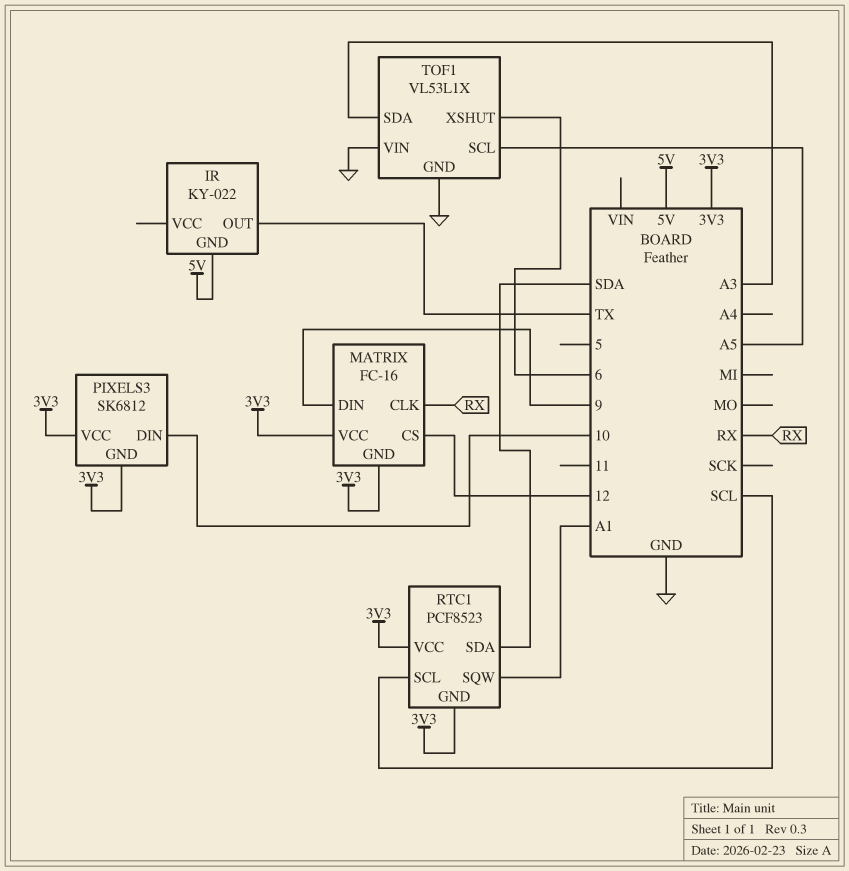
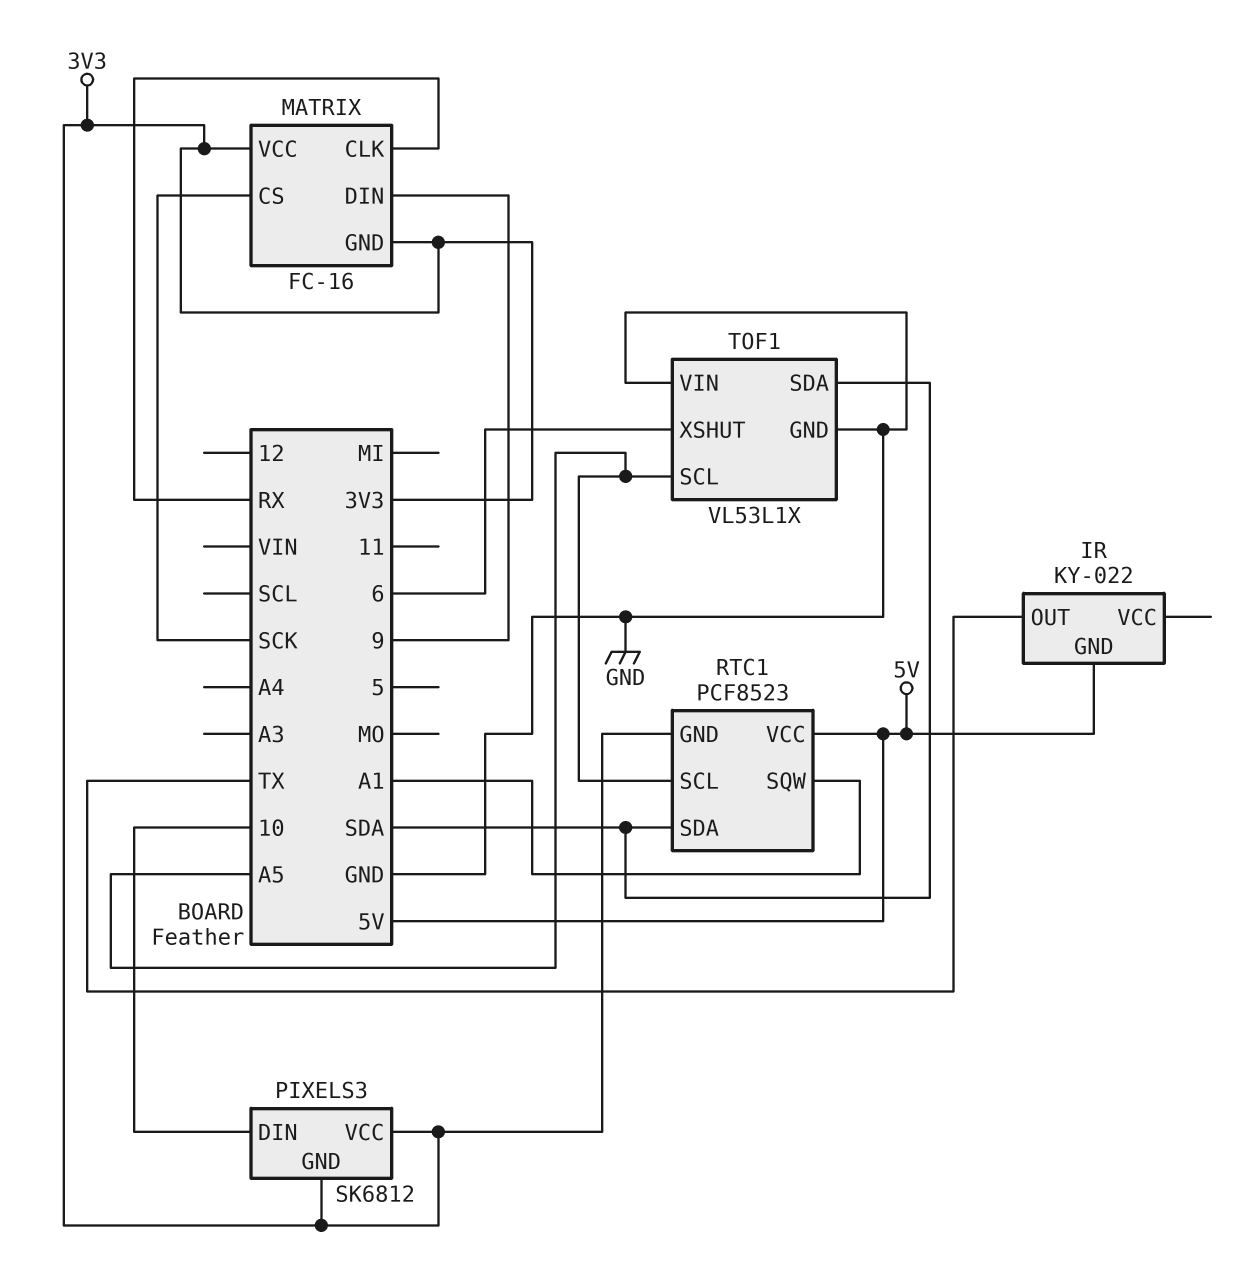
MATRIX pin CS: 12 -> SCK
RTC1 pin SCL: SCL -> A5
RTC1 pin VCC: 3V3 -> 5V
TOF1 pin SDA: A3 -> SDA

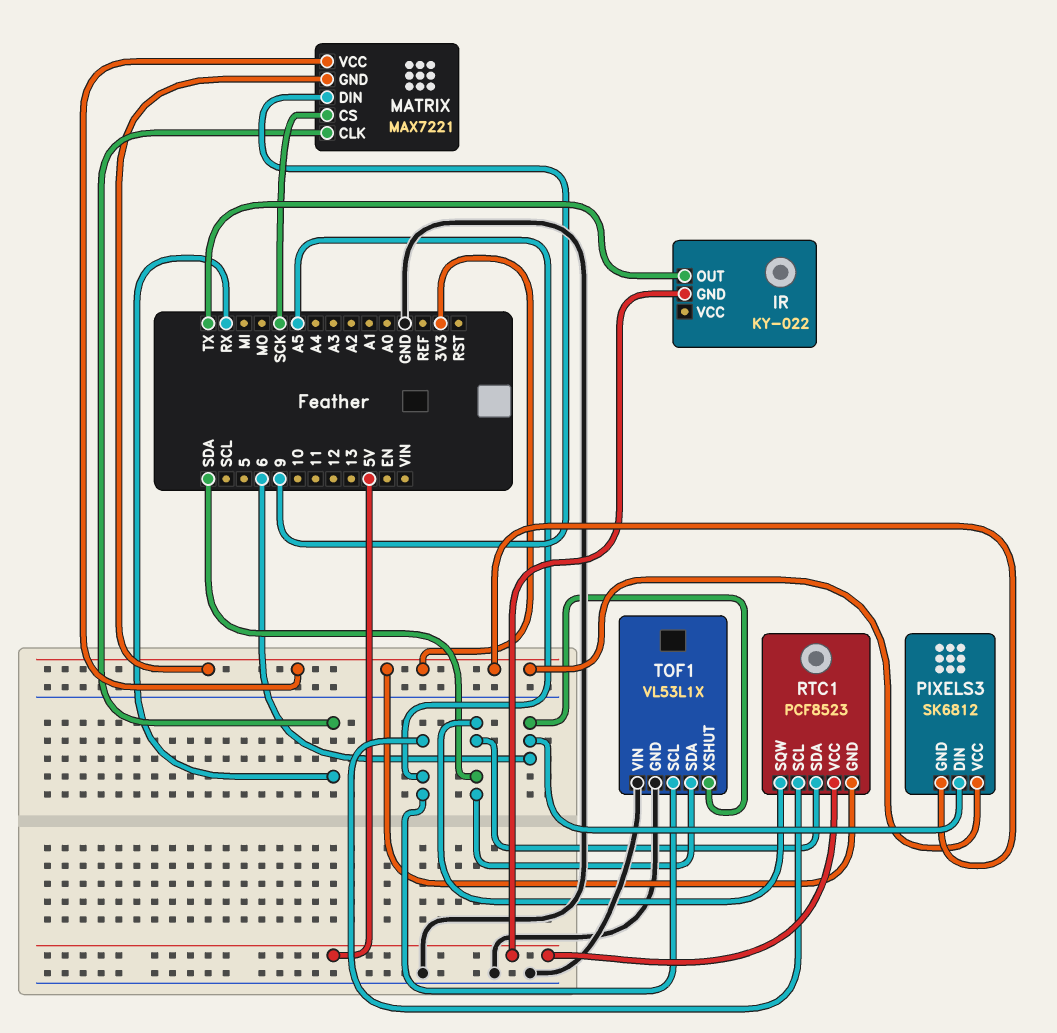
MATRIX: FC-16 -> MAX7221
PIXELS3 pin DIN: 10 -> 6
RTC1 pin SQW: A1 -> SDA

